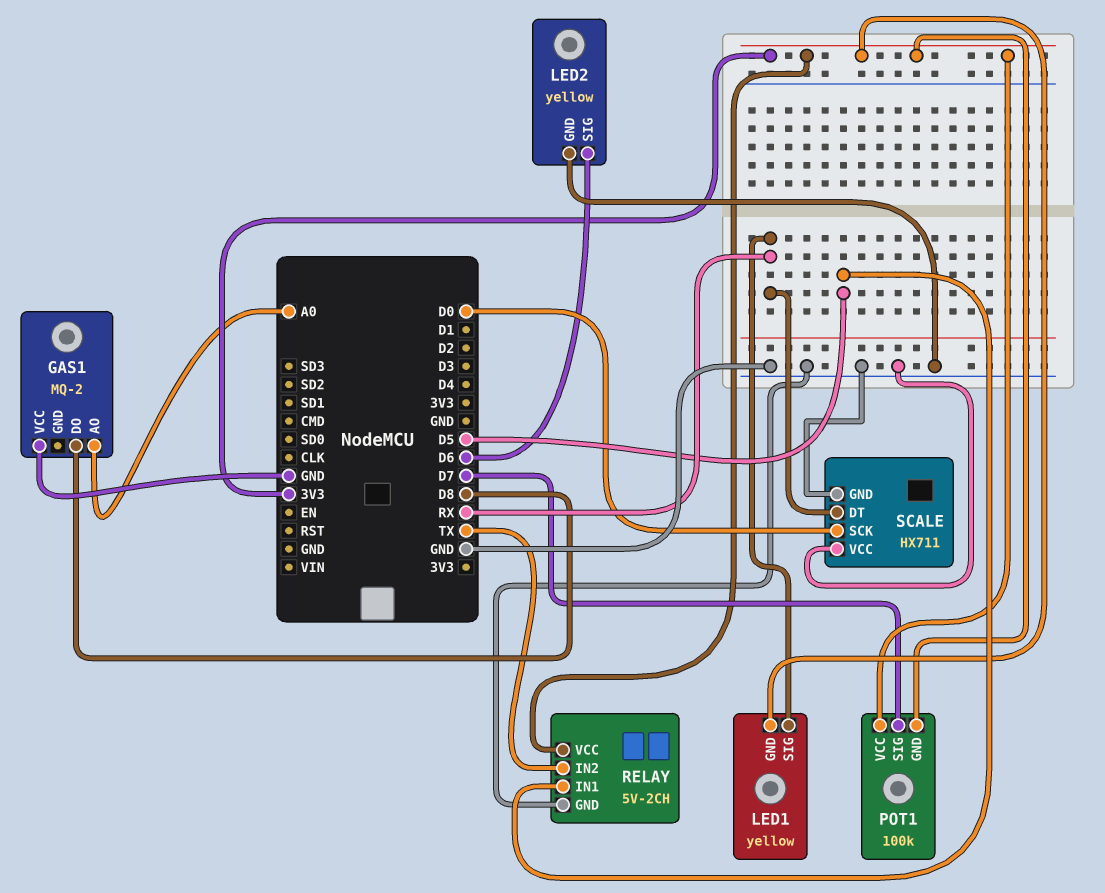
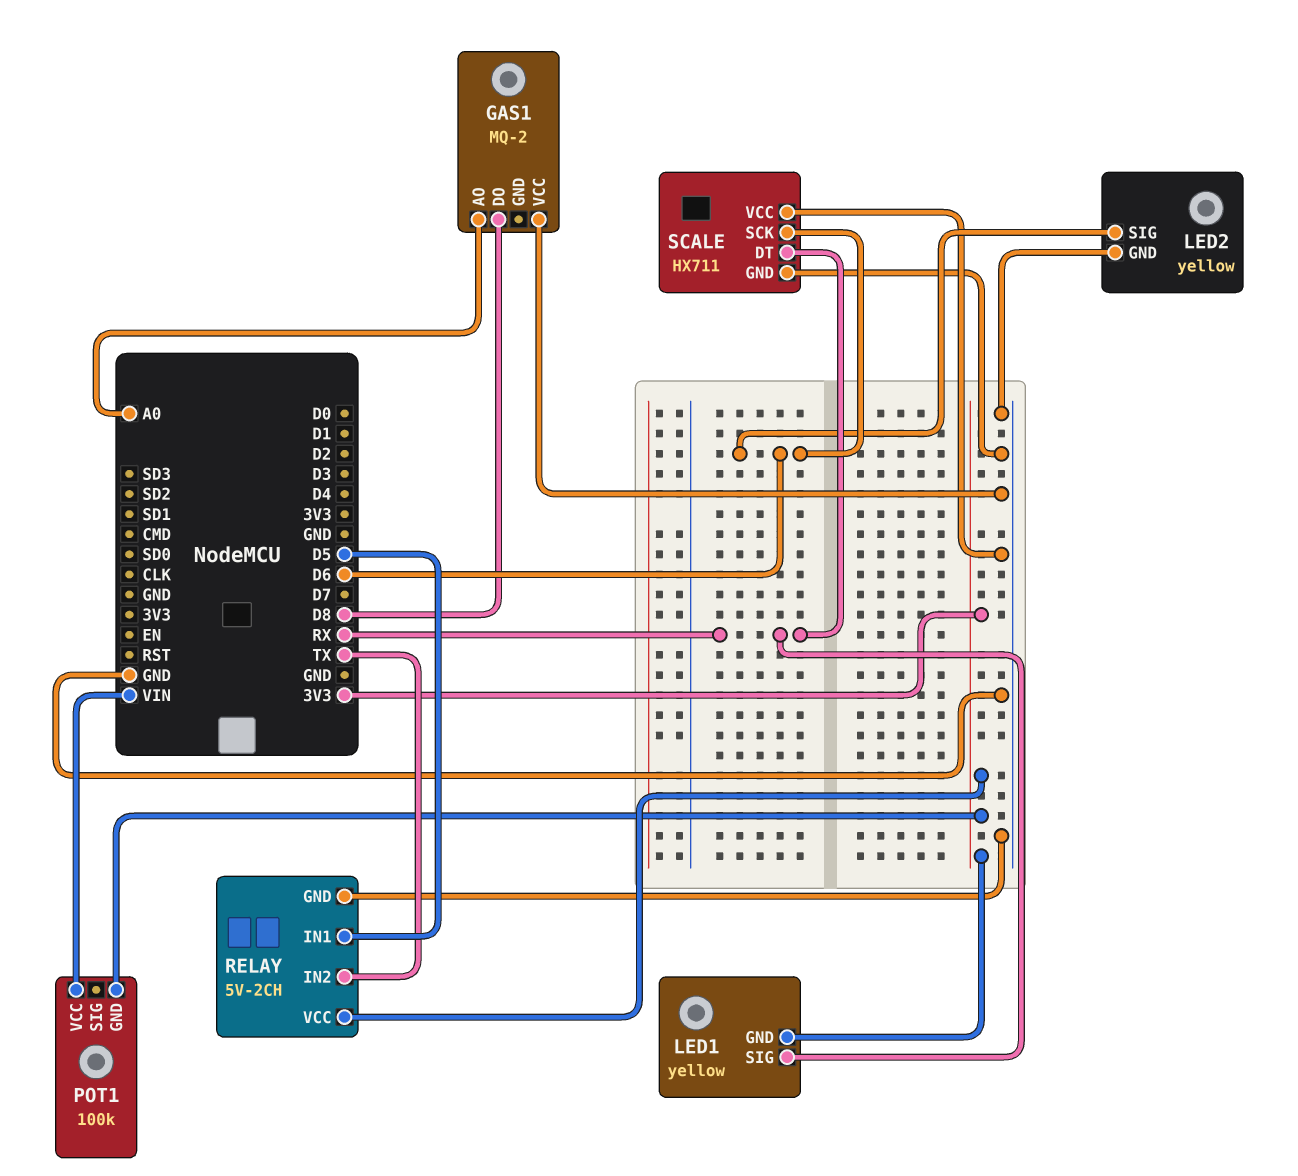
POT1 pin SIG: D7 -> none
POT1 pin VCC: 3V3 -> VIN
SCALE pin SCK: D0 -> D6

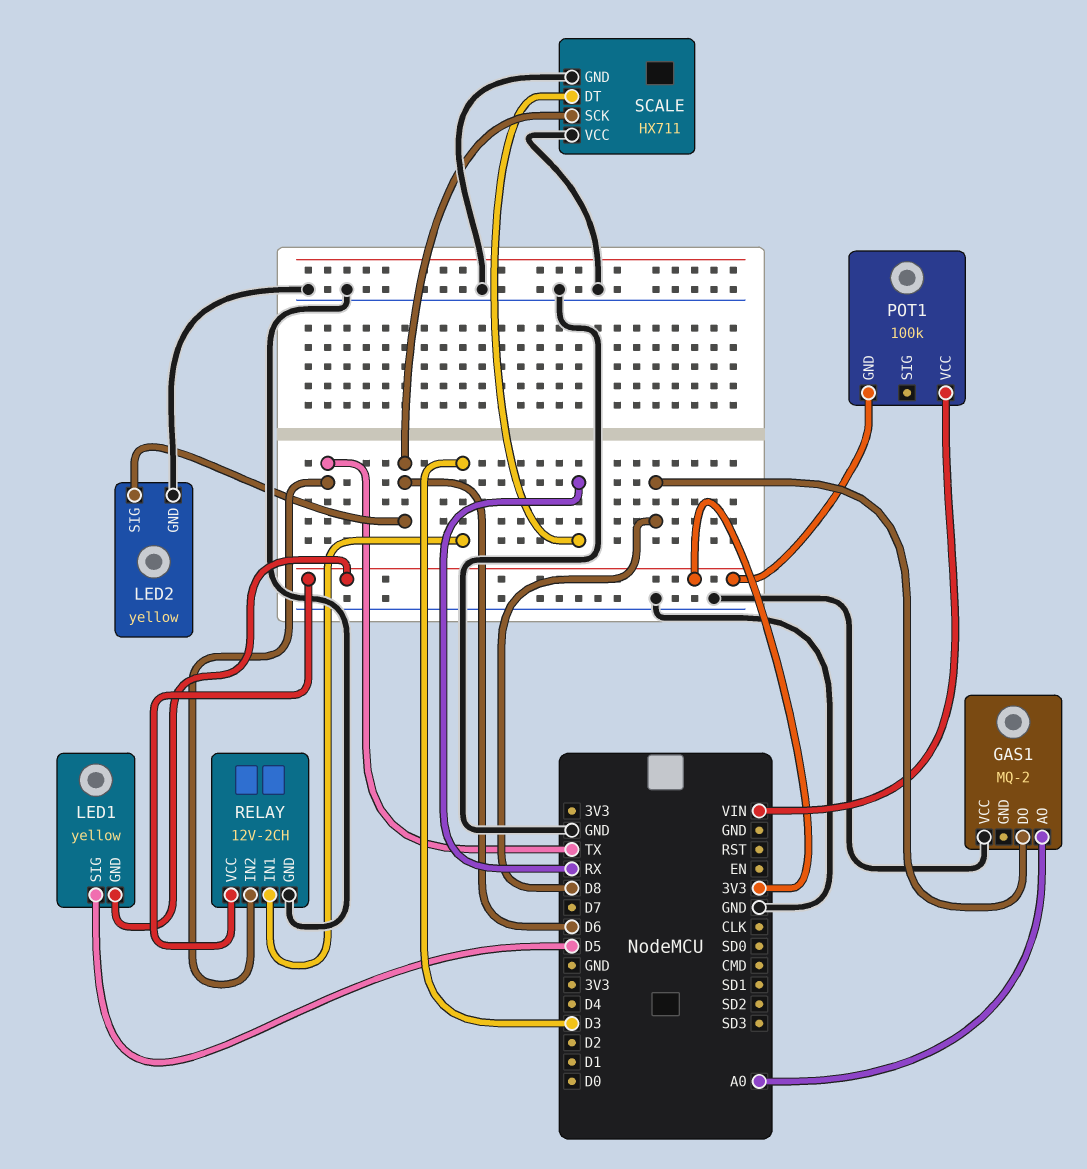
LED1 pin SIG: RX -> D5
RELAY: 5V-2CH -> 12V-2CH
RELAY pin IN1: D5 -> D3

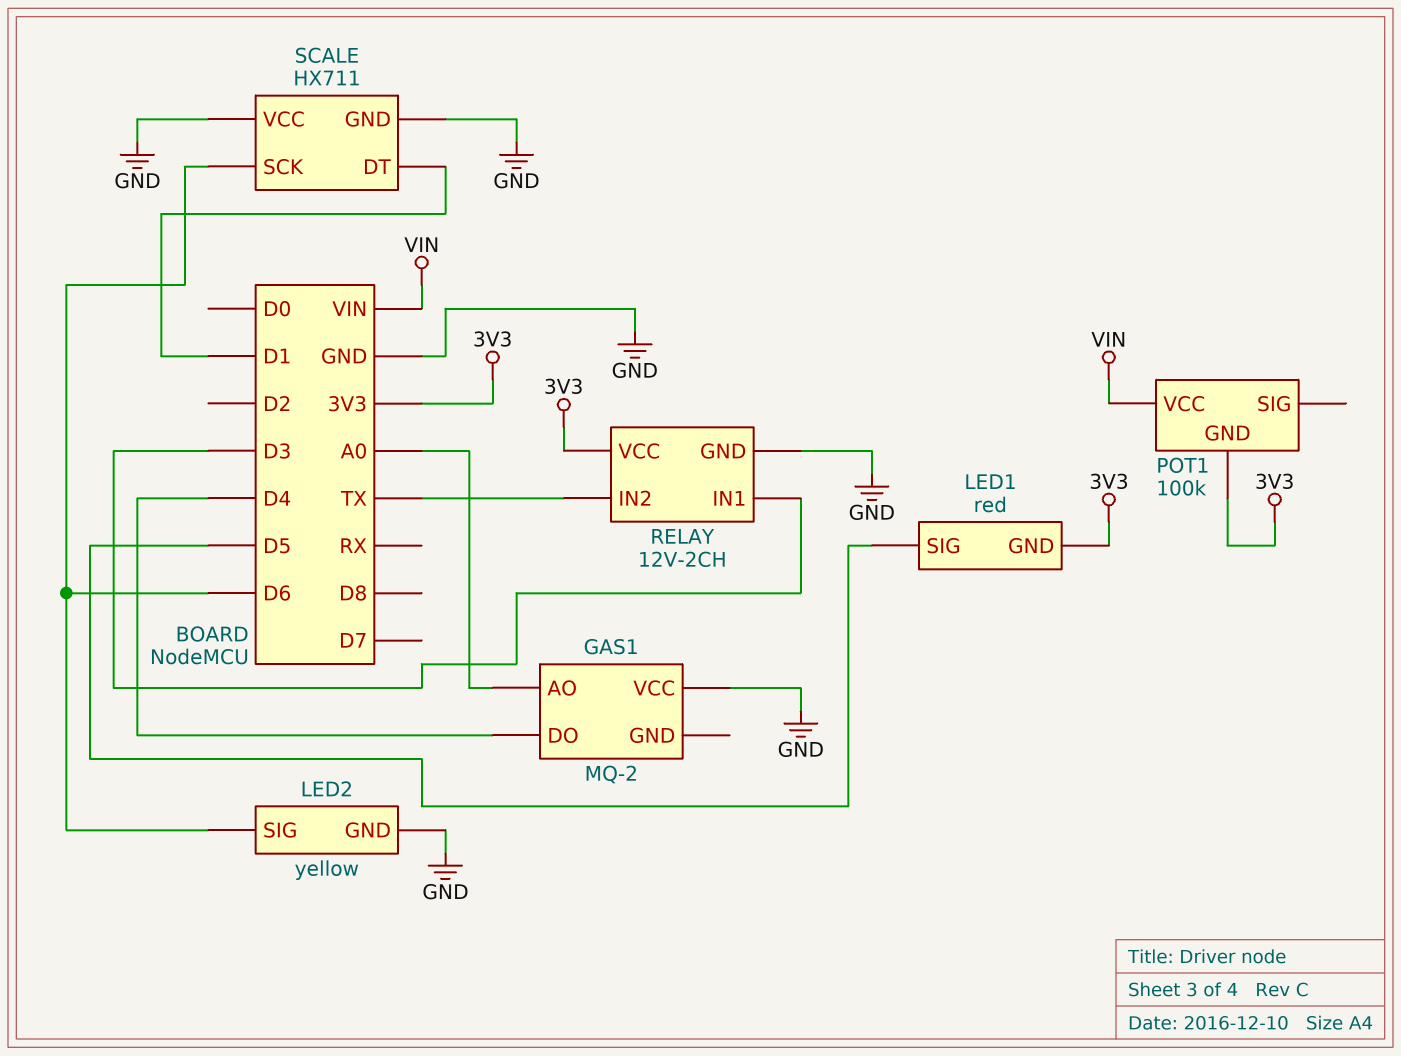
GAS1 pin DO: D8 -> D4
LED1: yellow -> red
SCALE pin DT: RX -> D1

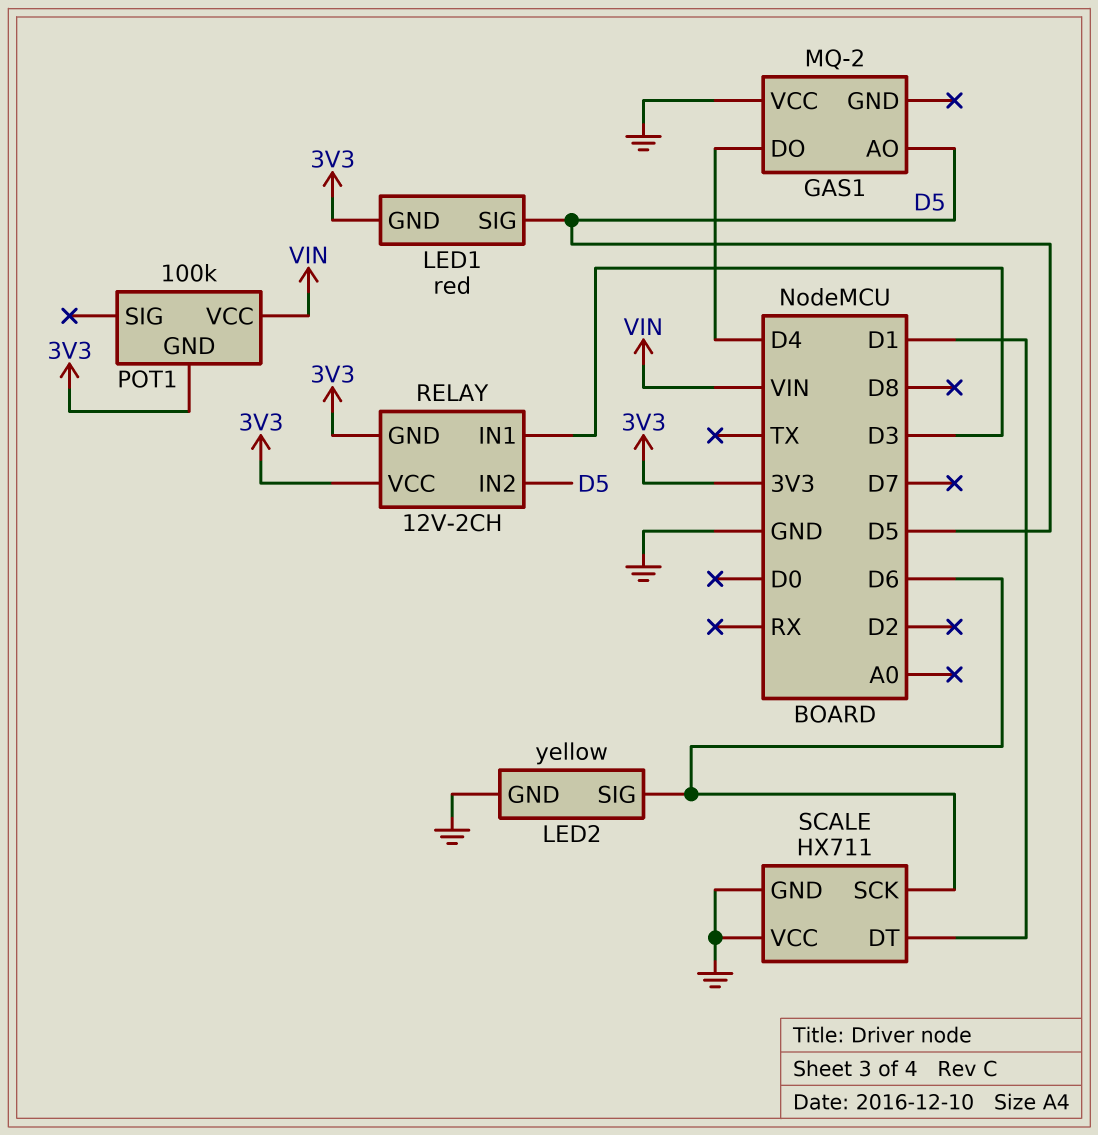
GAS1 pin AO: A0 -> D5
RELAY pin GND: GND -> 3V3
RELAY pin IN2: TX -> D5

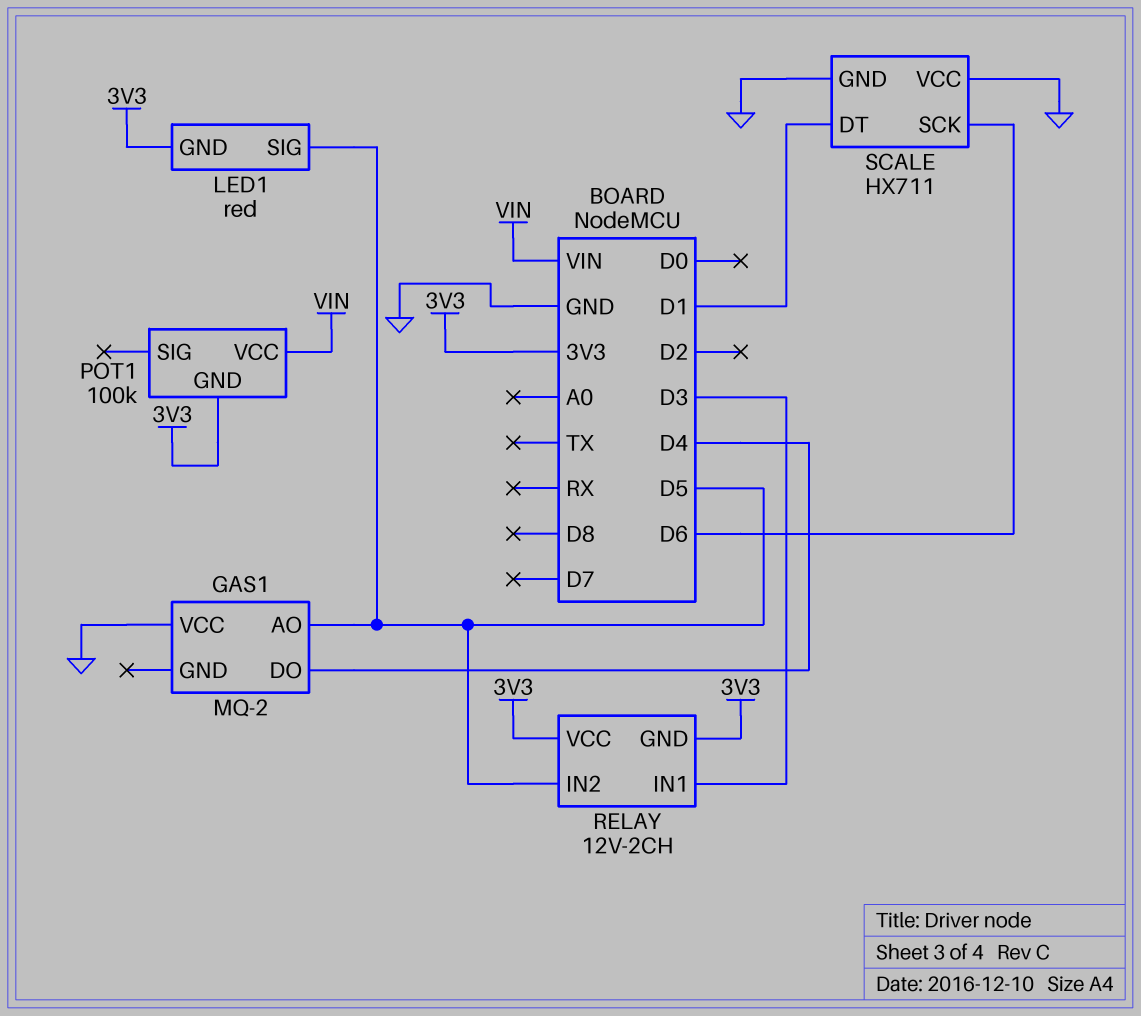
LED2: yellow -> none
LED2 pin GND: GND -> none
LED2 pin SIG: D6 -> none

